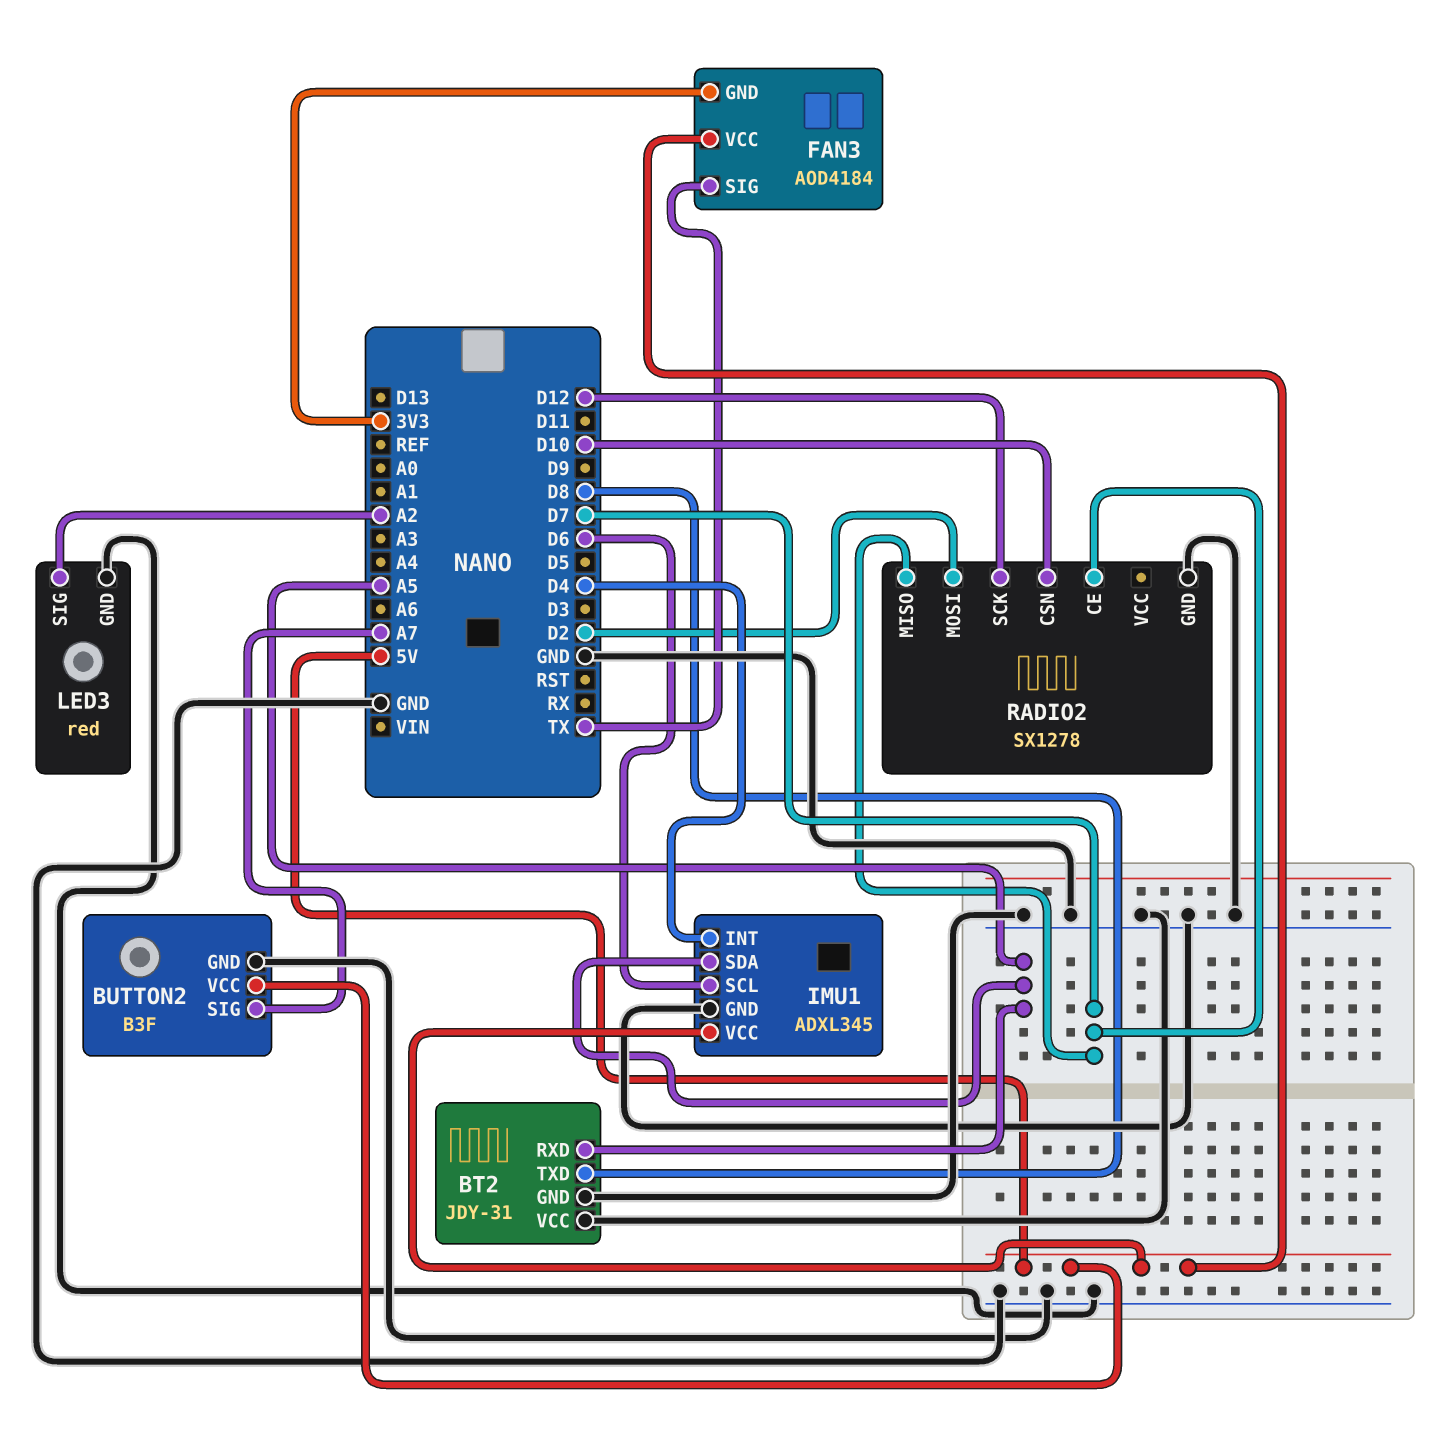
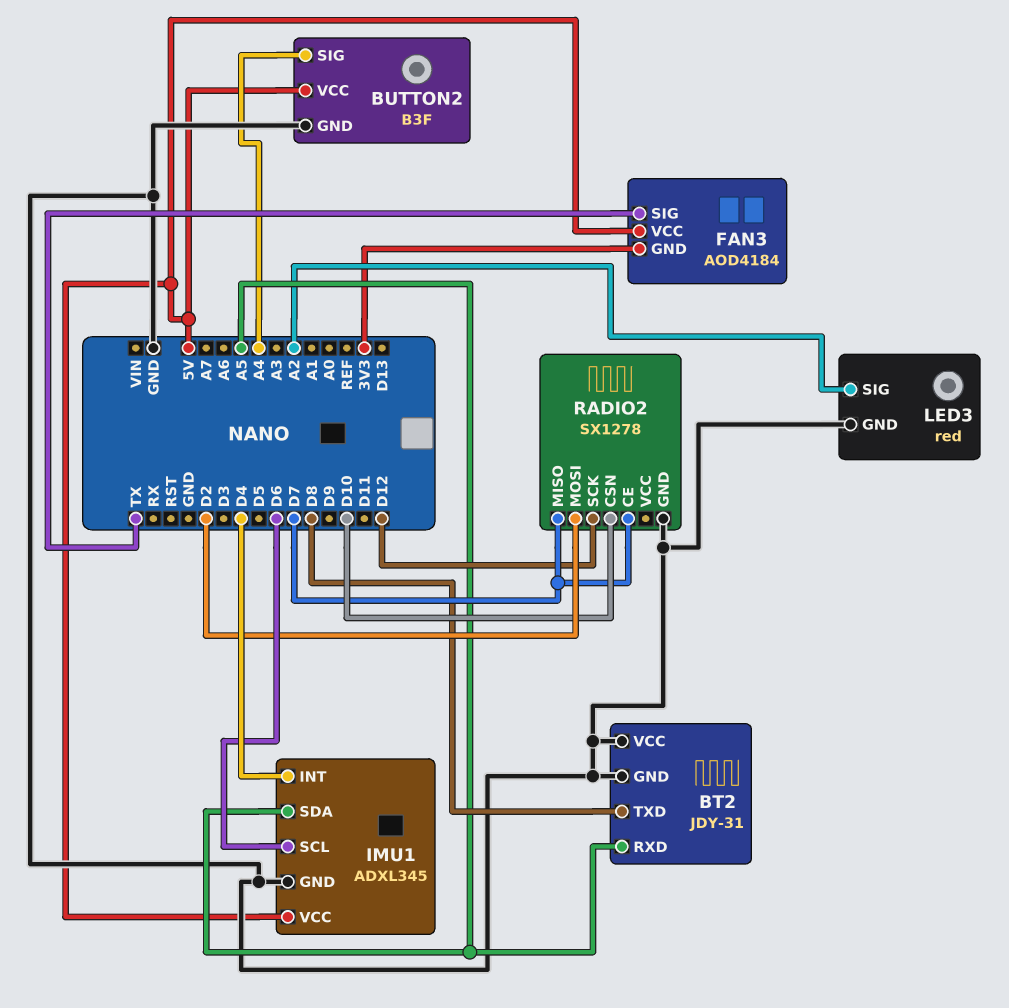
BUTTON2 pin SIG: A7 -> A4

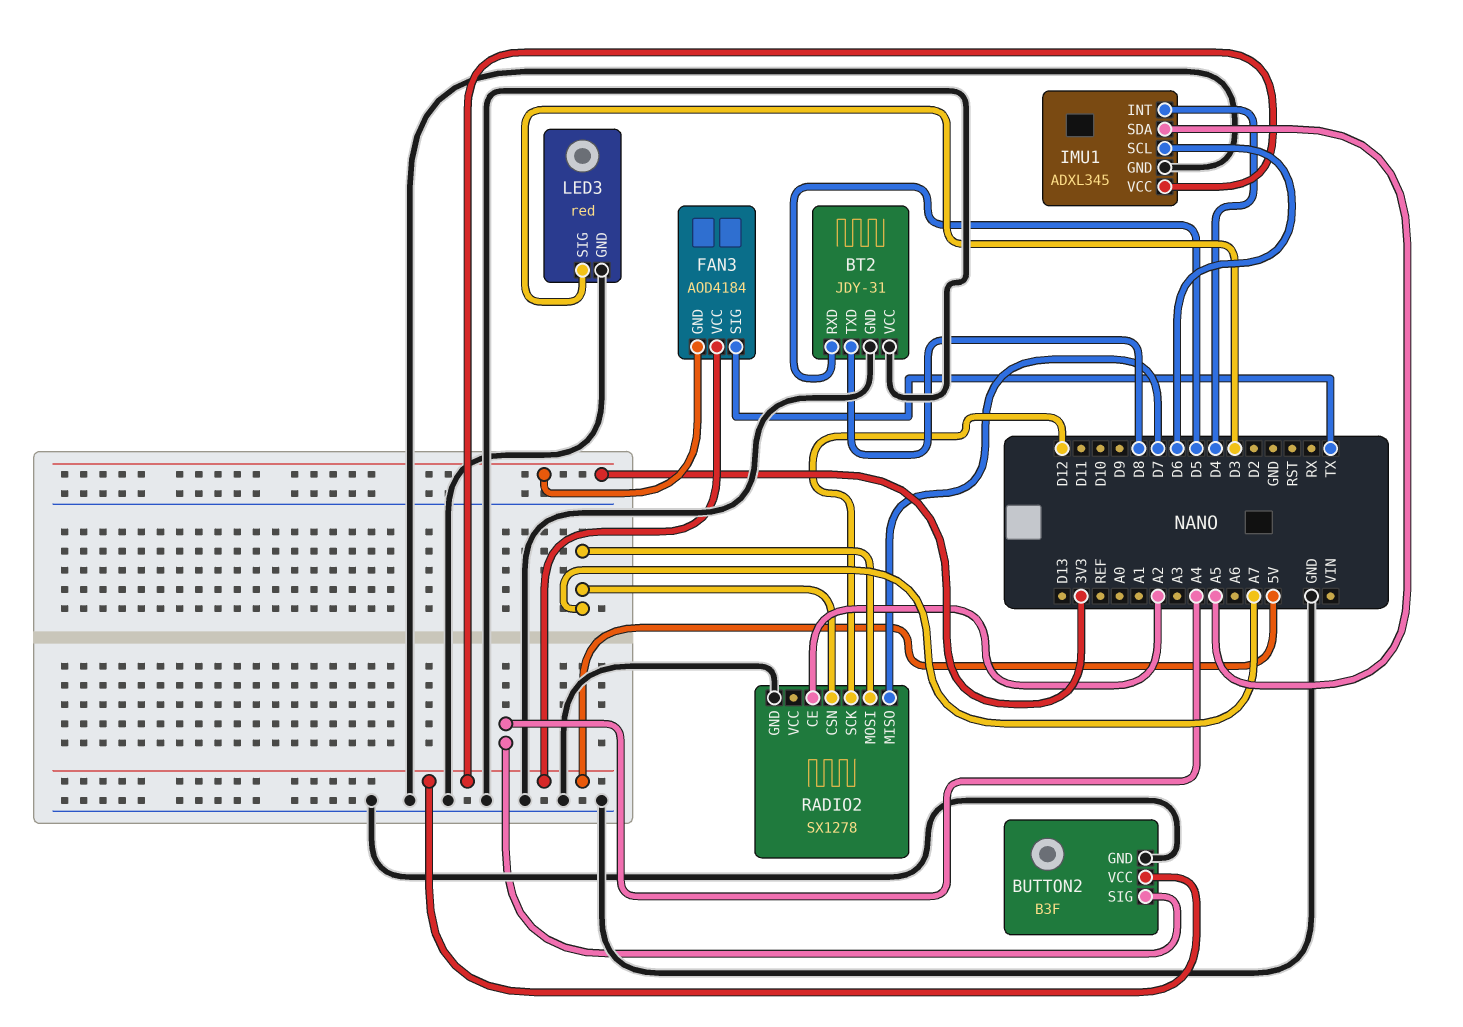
BT2 pin RXD: A5 -> D5
LED3 pin SIG: A2 -> D3
RADIO2 pin CE: D7 -> A2
RADIO2 pin CSN: D10 -> A7
RADIO2 pin MOSI: D2 -> A7

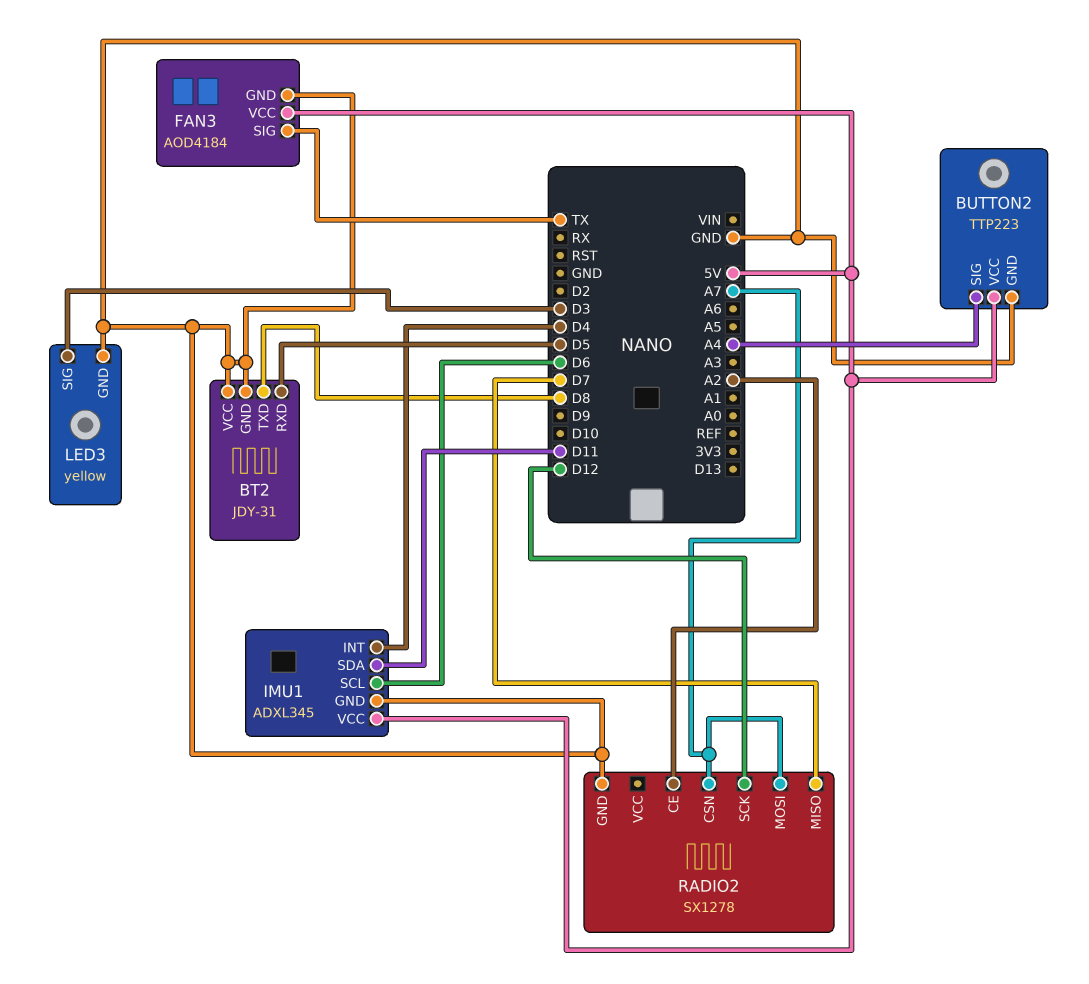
BUTTON2: B3F -> TTP223
FAN3 pin GND: 3V3 -> GND
IMU1 pin SDA: A5 -> D11
LED3: red -> yellow

